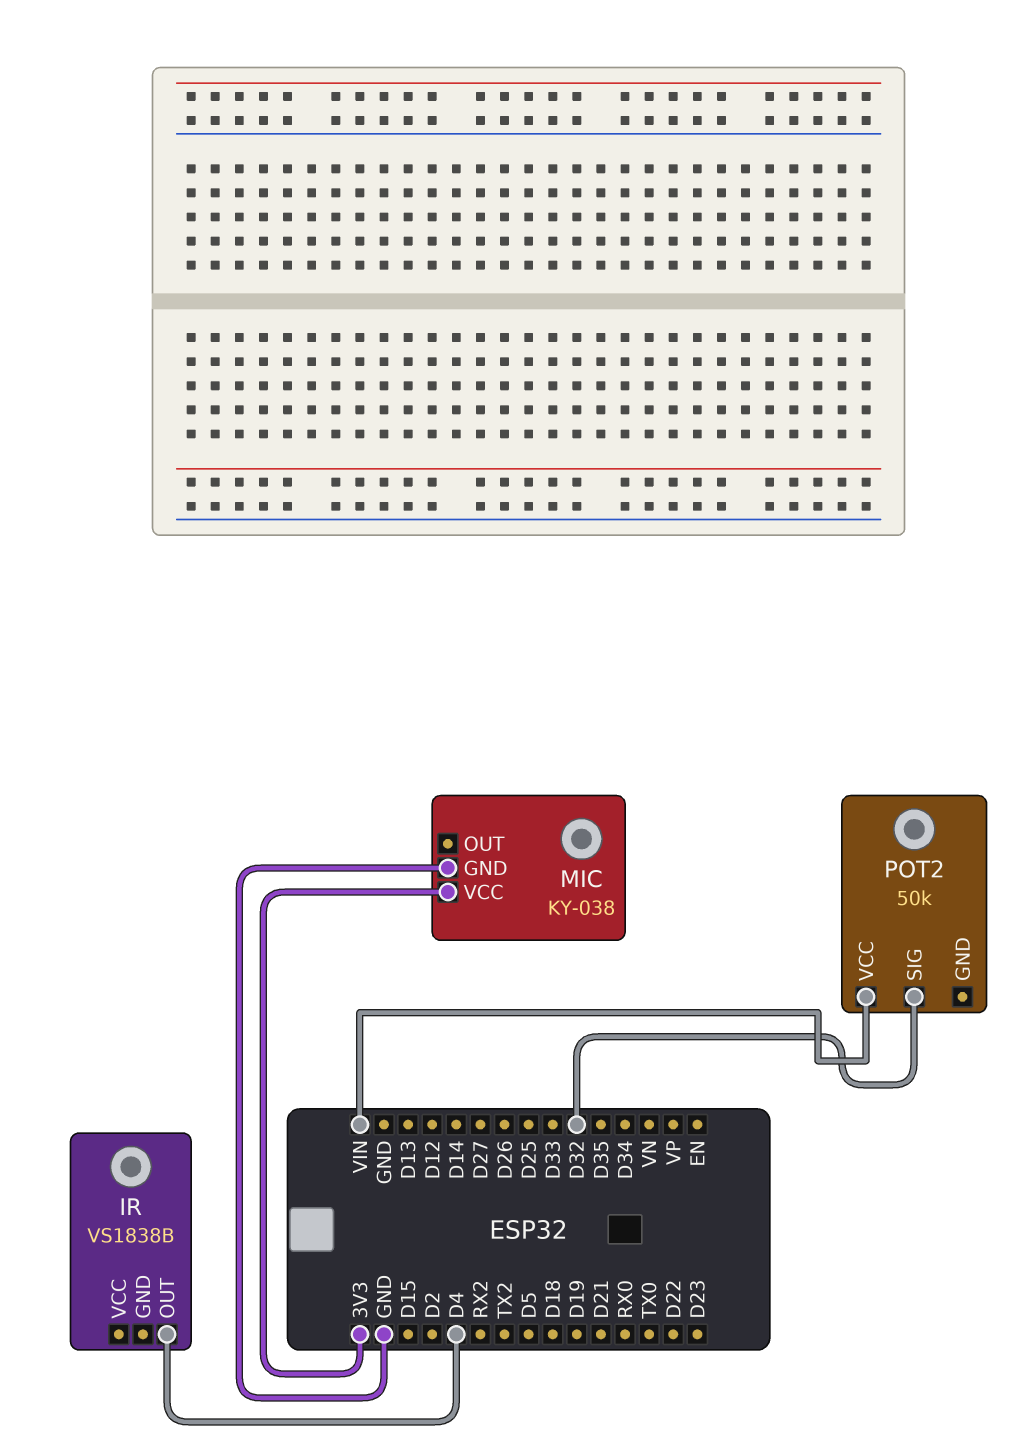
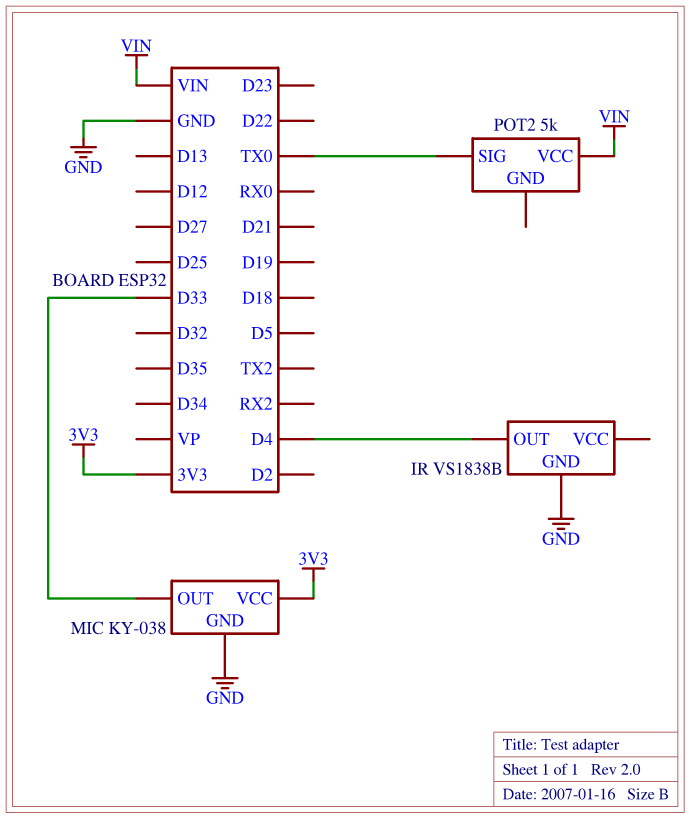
IR pin GND: none -> GND
MIC pin OUT: none -> D33
POT2: 50k -> 5k
POT2 pin SIG: D32 -> TX0

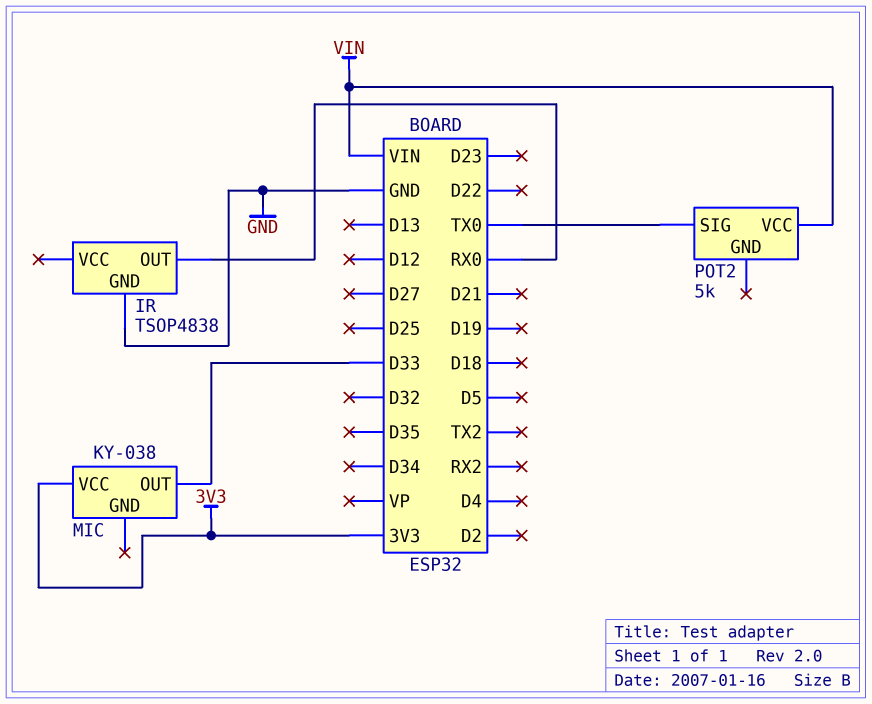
IR: VS1838B -> TSOP4838
IR pin OUT: D4 -> RX0
MIC pin GND: GND -> none

